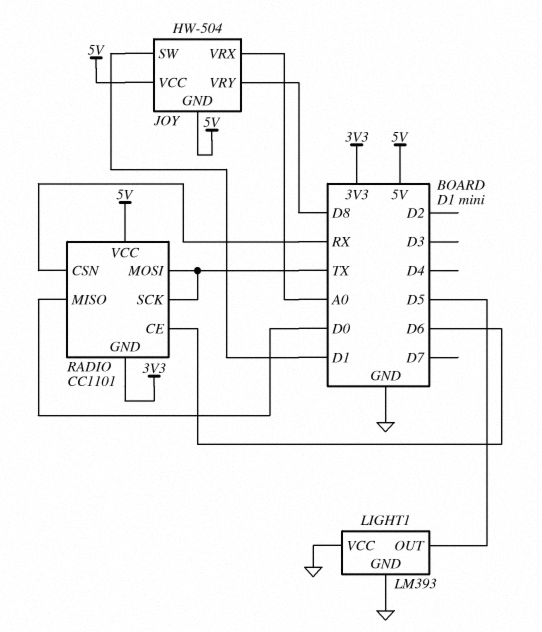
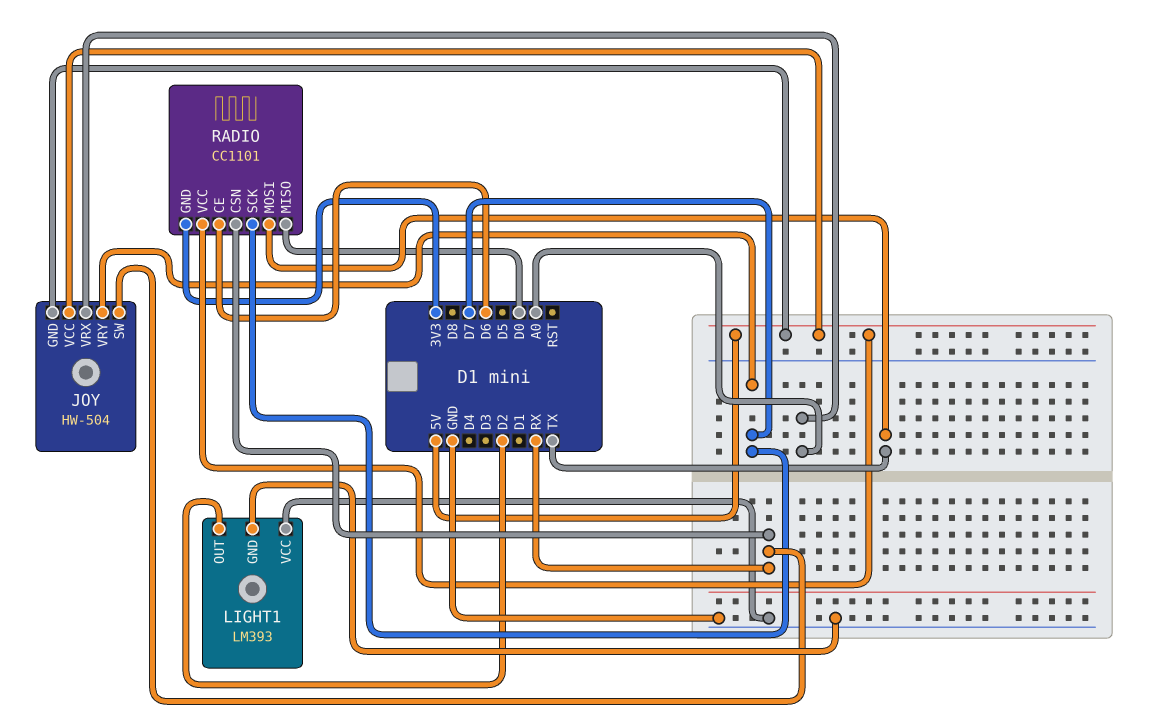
JOY pin SW: D1 -> RX
JOY pin VRY: D8 -> D7
LIGHT1 pin OUT: D5 -> D2
RADIO pin SCK: TX -> D7

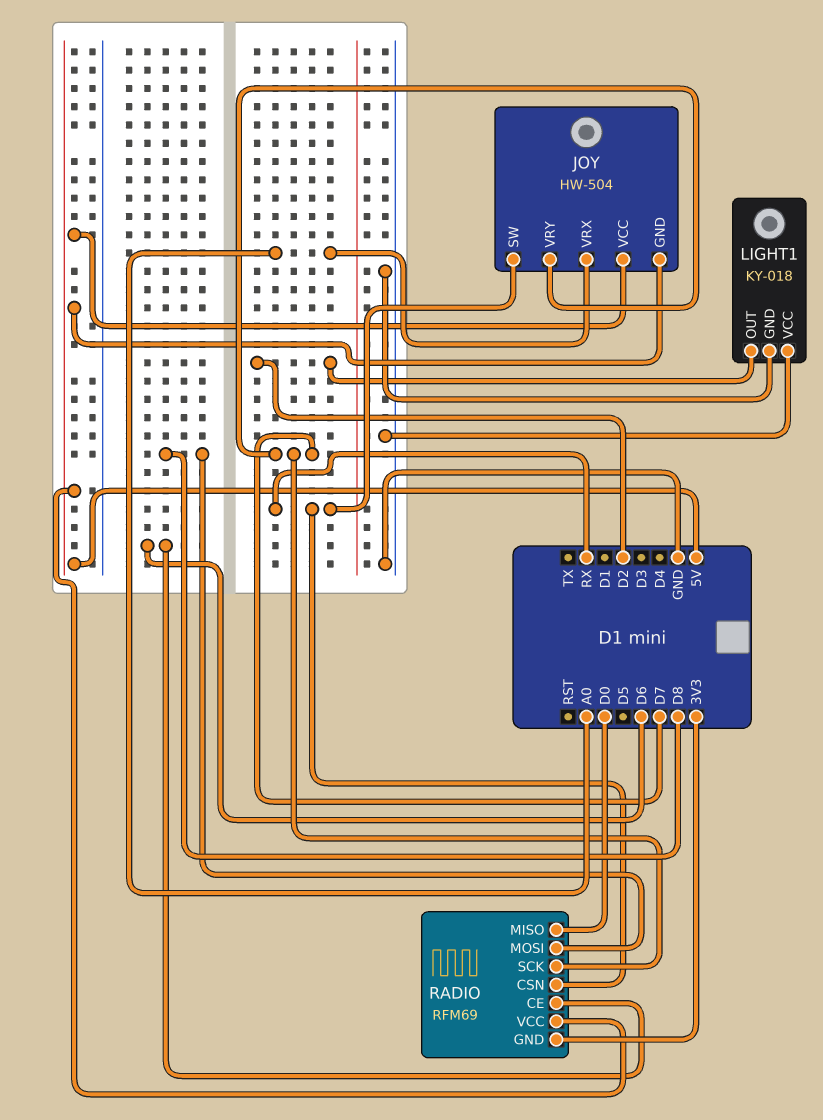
LIGHT1: LM393 -> KY-018
RADIO: CC1101 -> RFM69
RADIO pin MOSI: TX -> D8

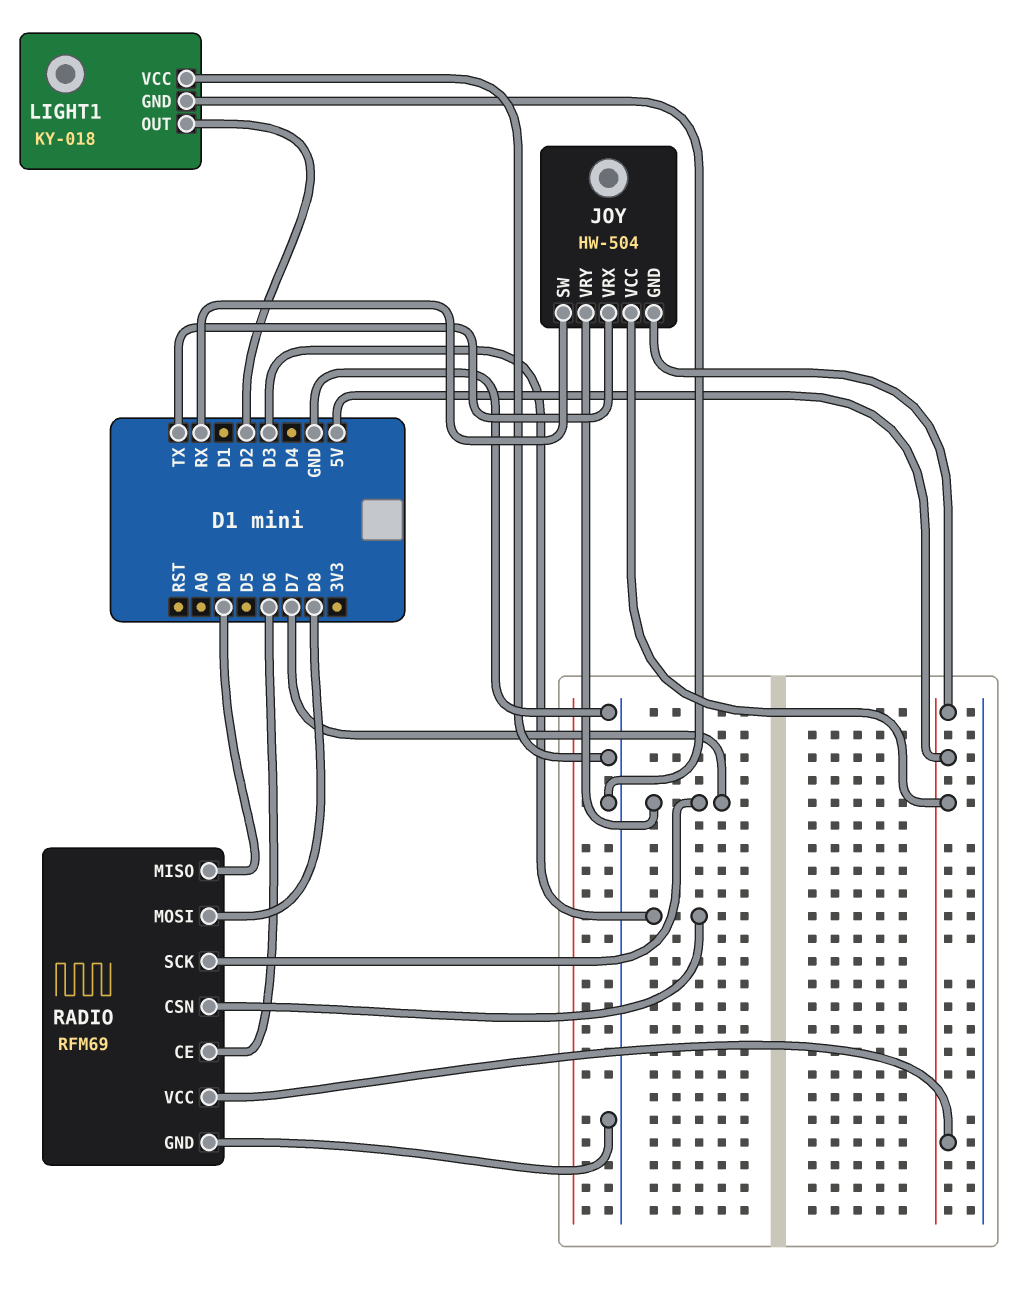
JOY pin VRX: A0 -> TX
RADIO pin CSN: RX -> D3
RADIO pin GND: 3V3 -> GND

